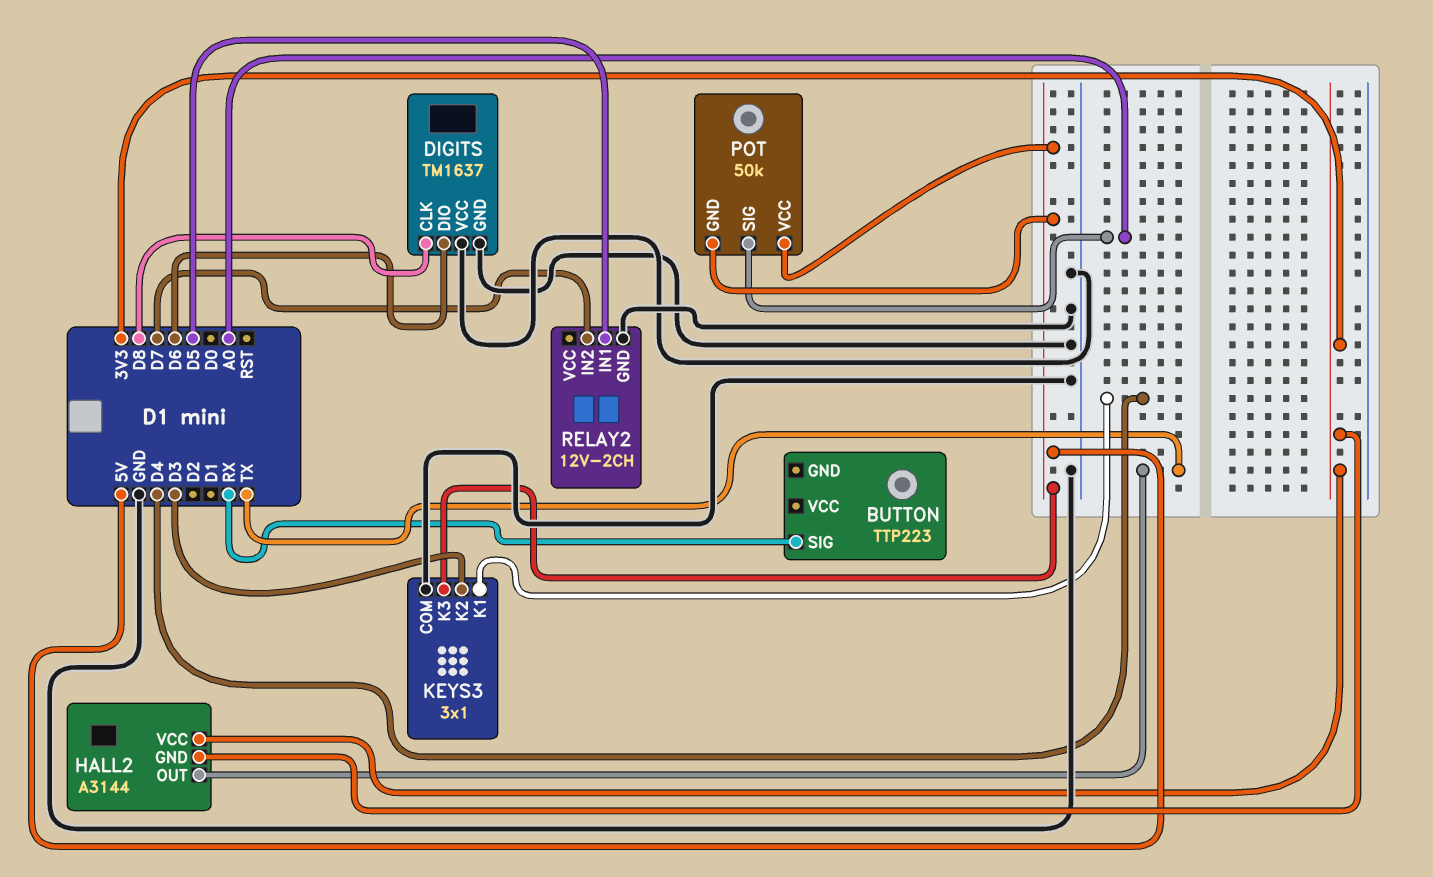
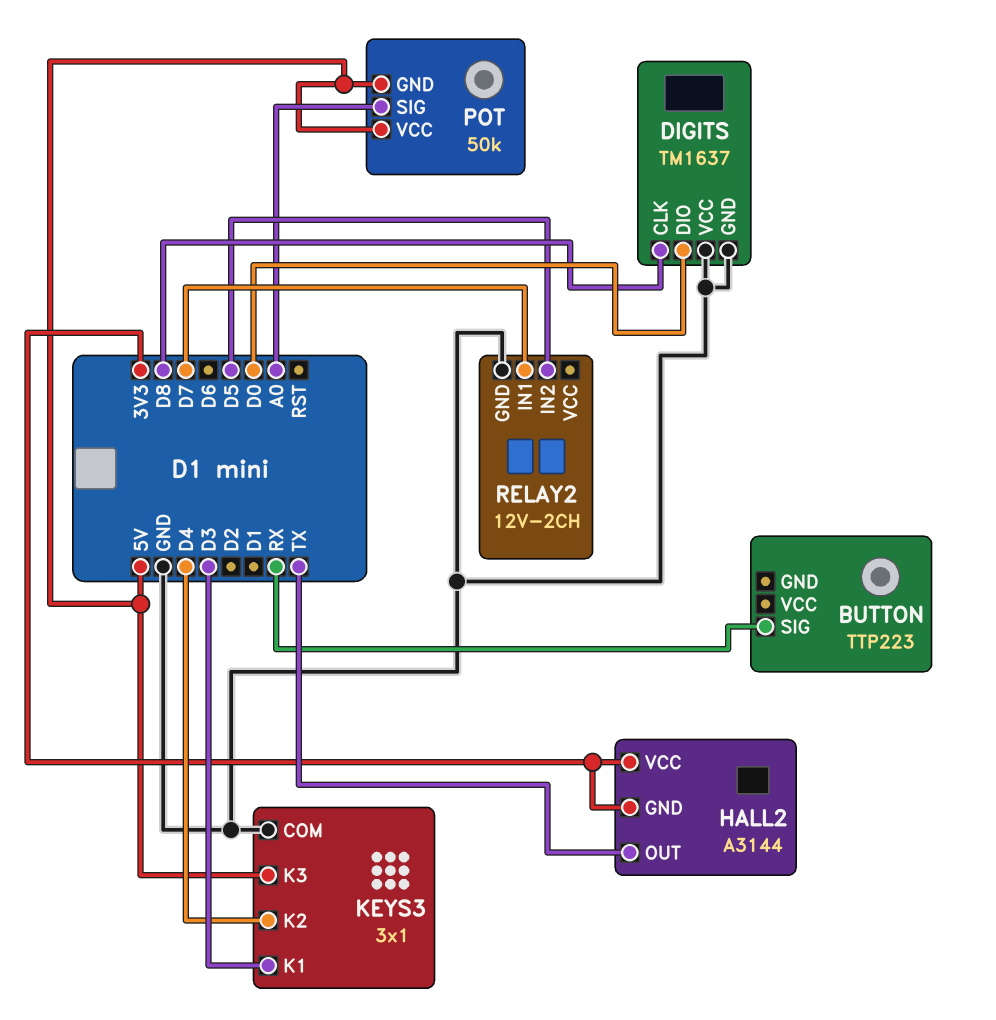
DIGITS pin DIO: D6 -> D0
KEYS3 pin K1: D4 -> D3
KEYS3 pin K2: D3 -> D4
RELAY2 pin IN1: D5 -> D7
RELAY2 pin IN2: D7 -> D5

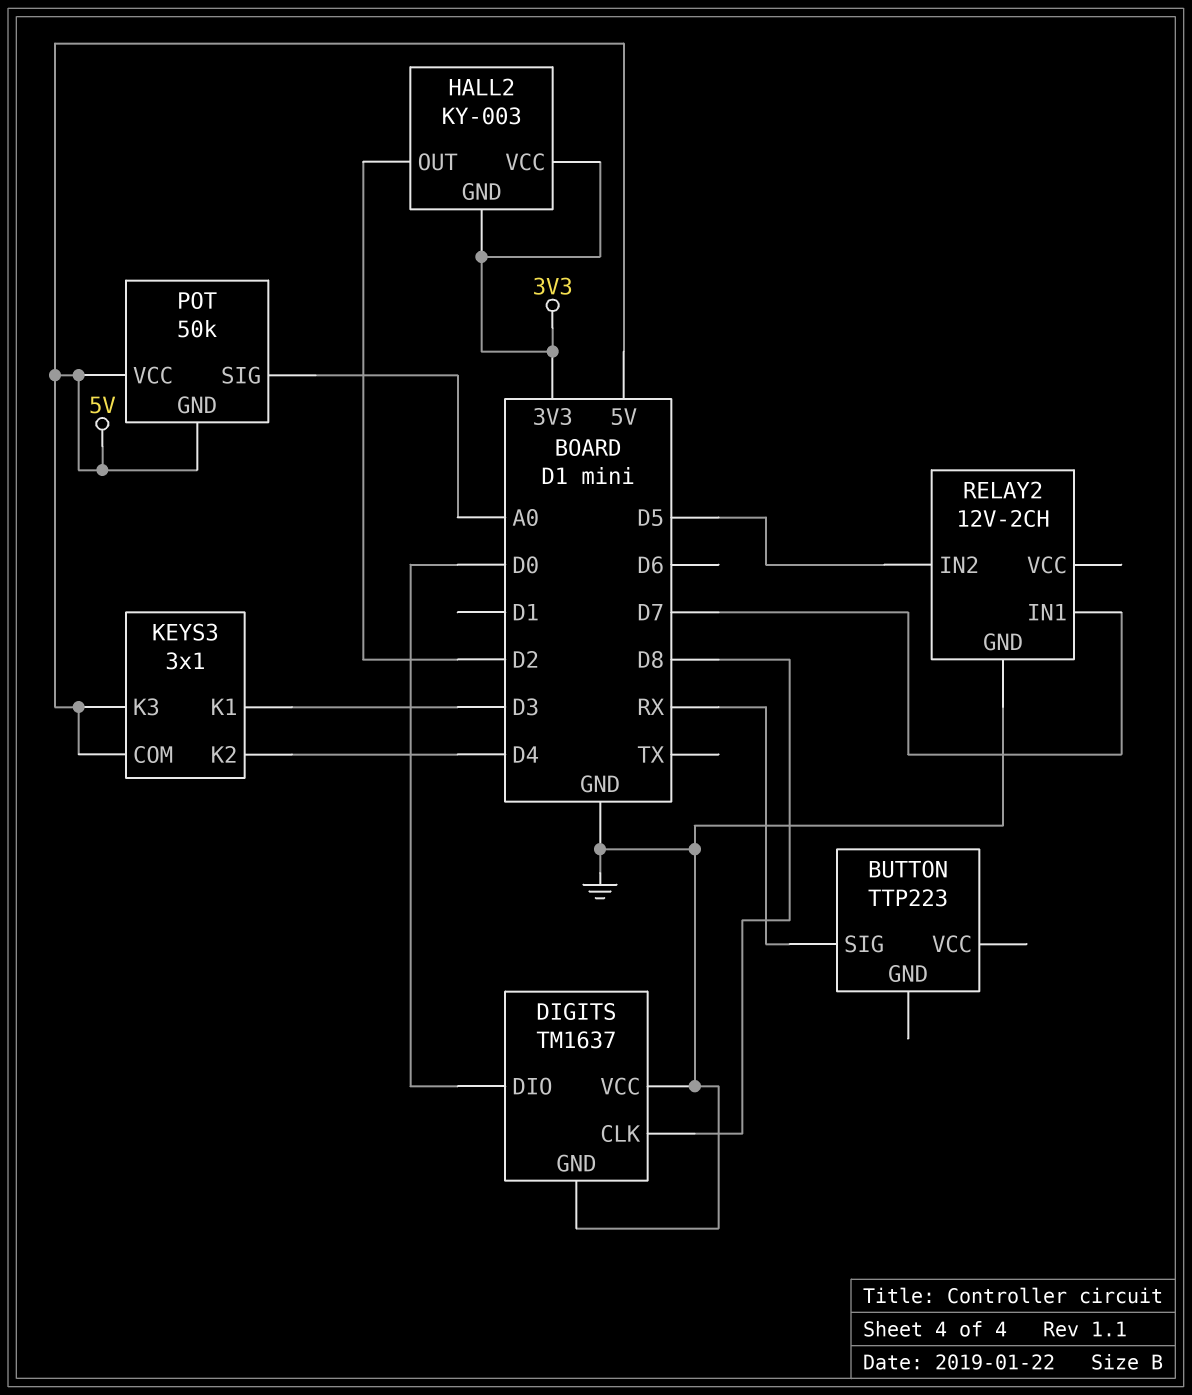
HALL2: A3144 -> KY-003
HALL2 pin OUT: TX -> D2
KEYS3 pin COM: GND -> 5V

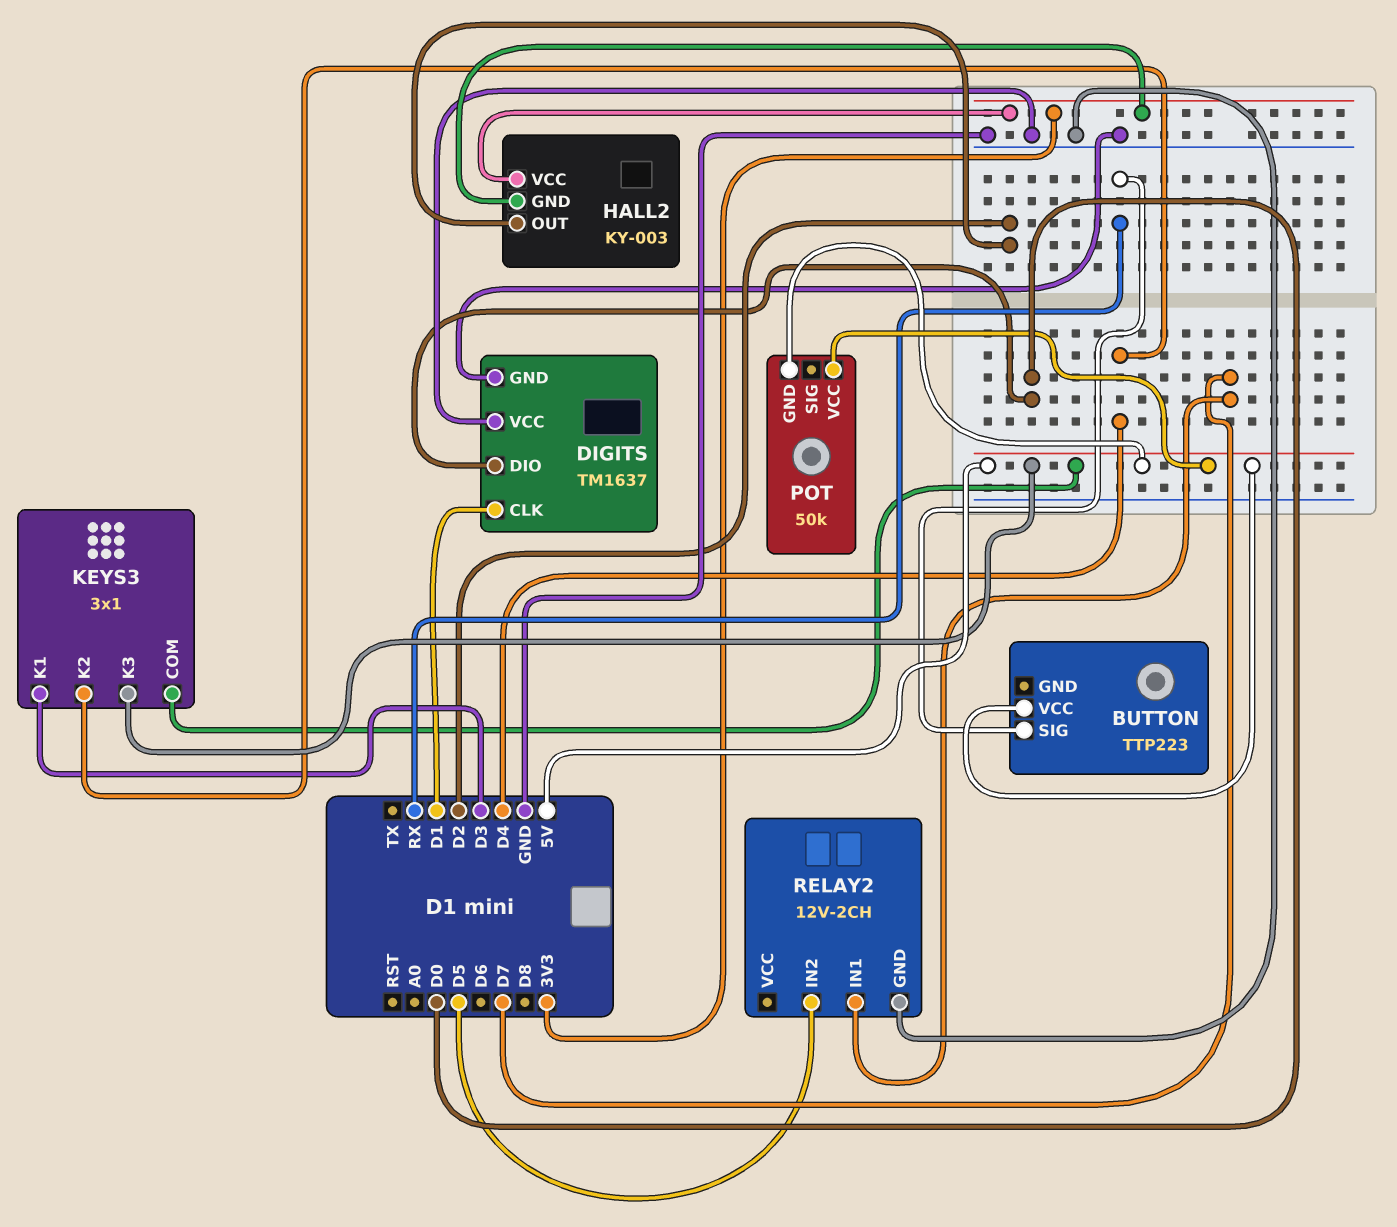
BUTTON pin VCC: none -> 5V
DIGITS pin CLK: D8 -> D1
POT pin SIG: A0 -> none

